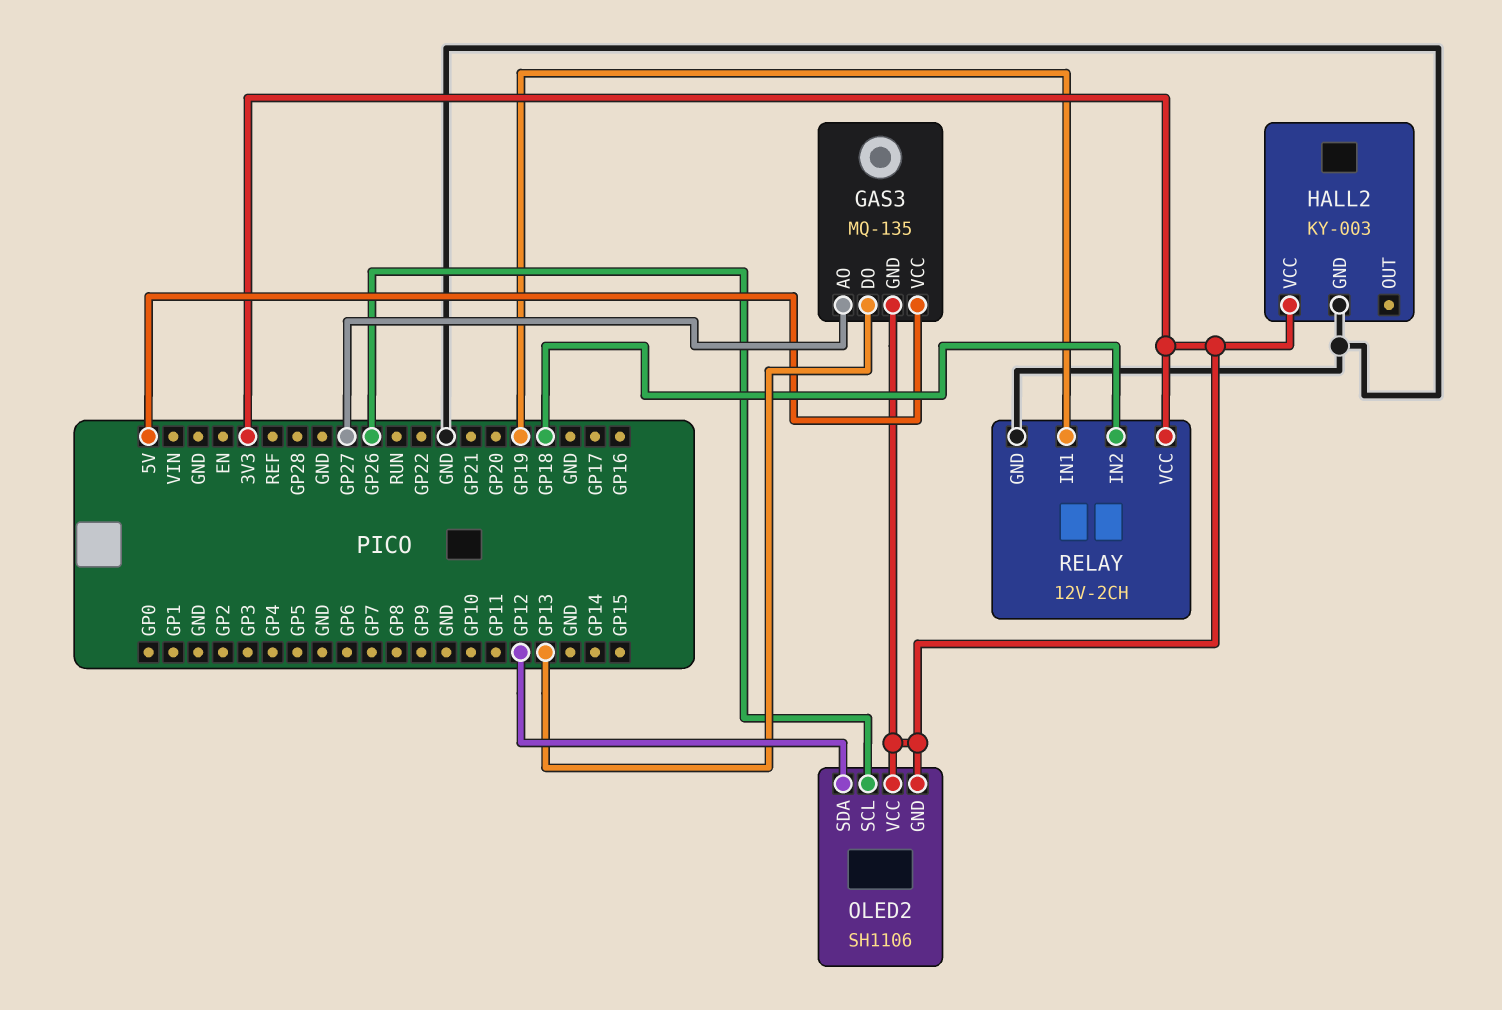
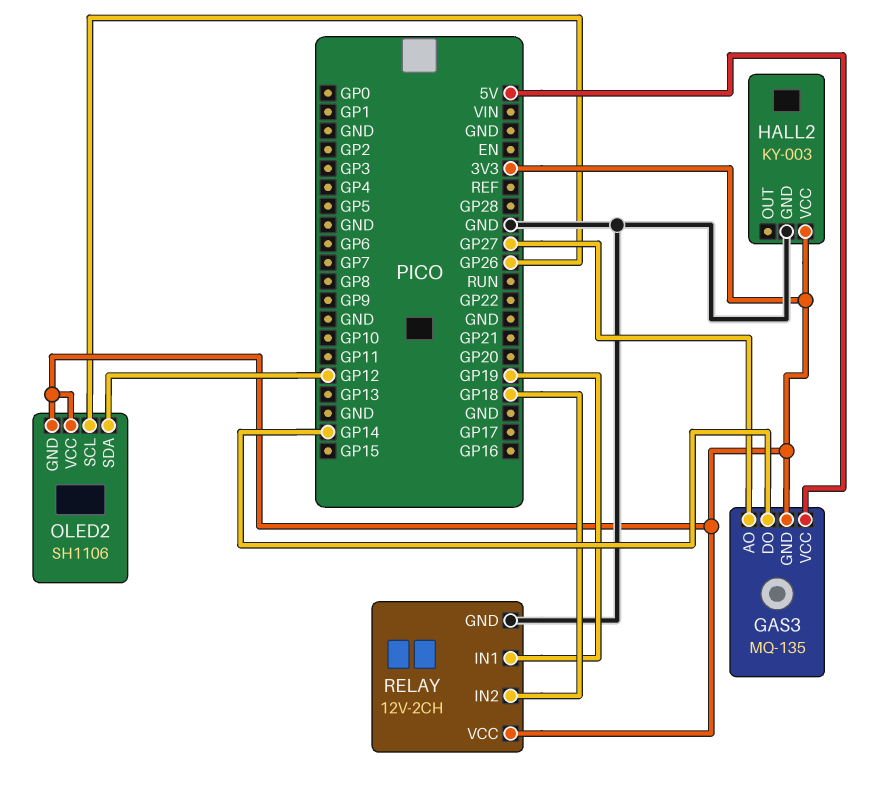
GAS3 pin DO: GP13 -> GP14

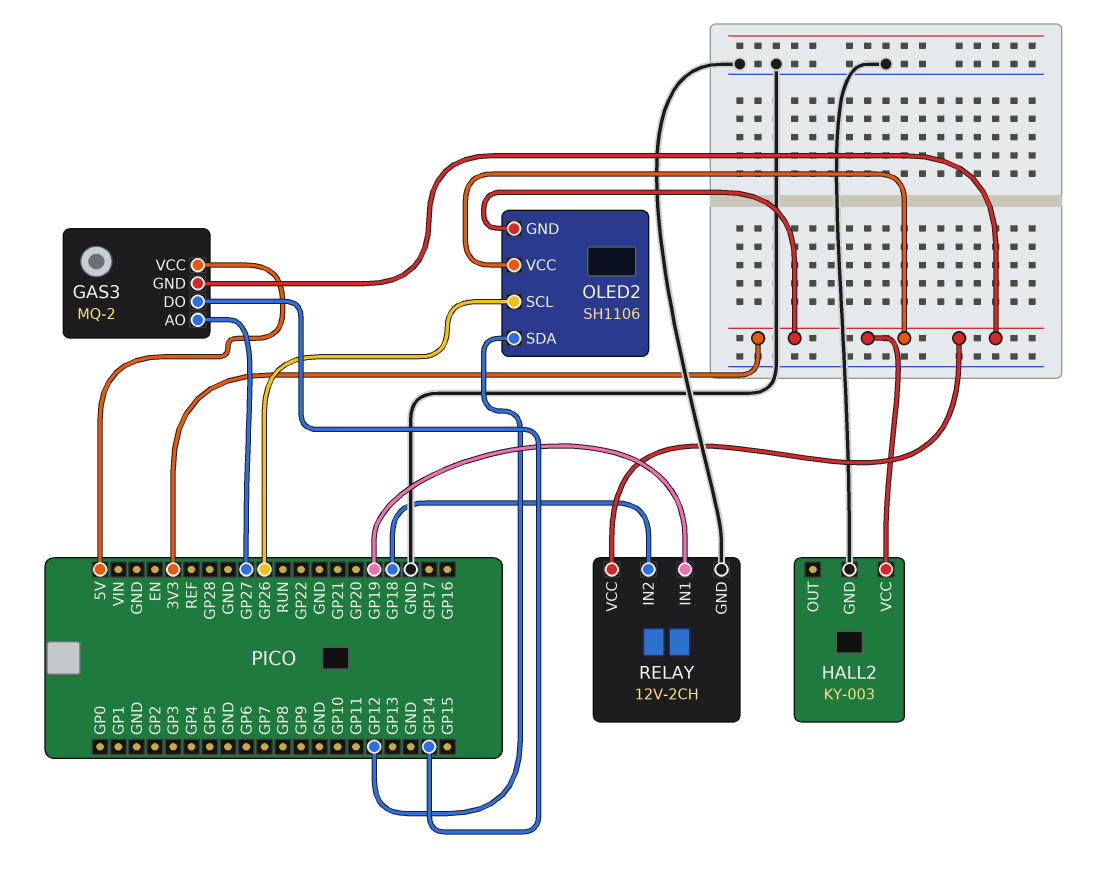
GAS3: MQ-135 -> MQ-2

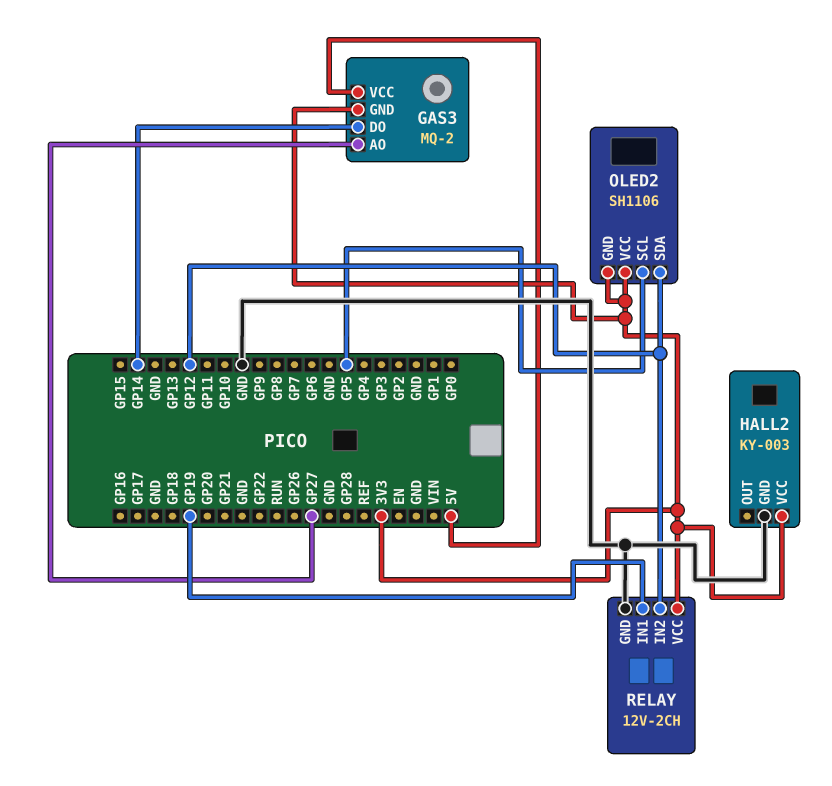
OLED2 pin SCL: GP26 -> GP5
RELAY pin IN2: GP18 -> GP12

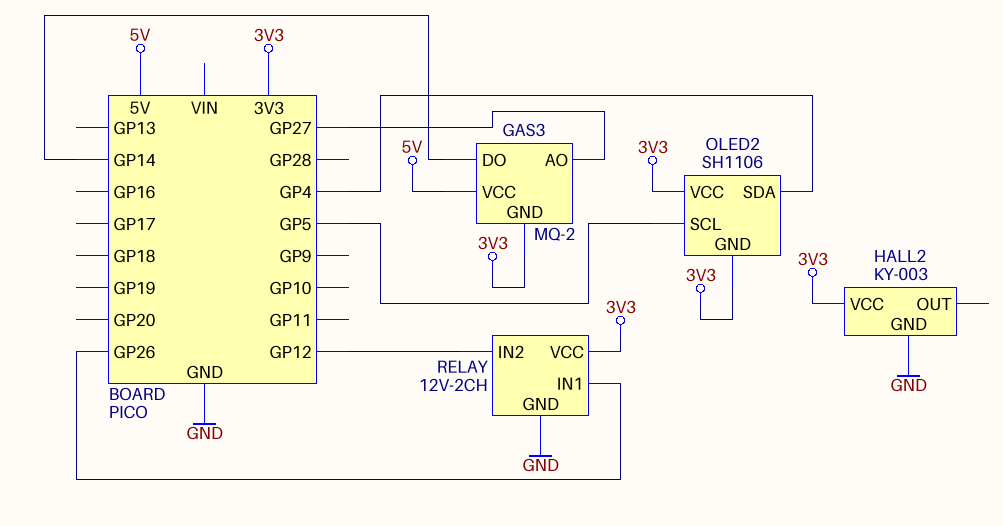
OLED2 pin SDA: GP12 -> GP4
RELAY pin IN1: GP19 -> GP26

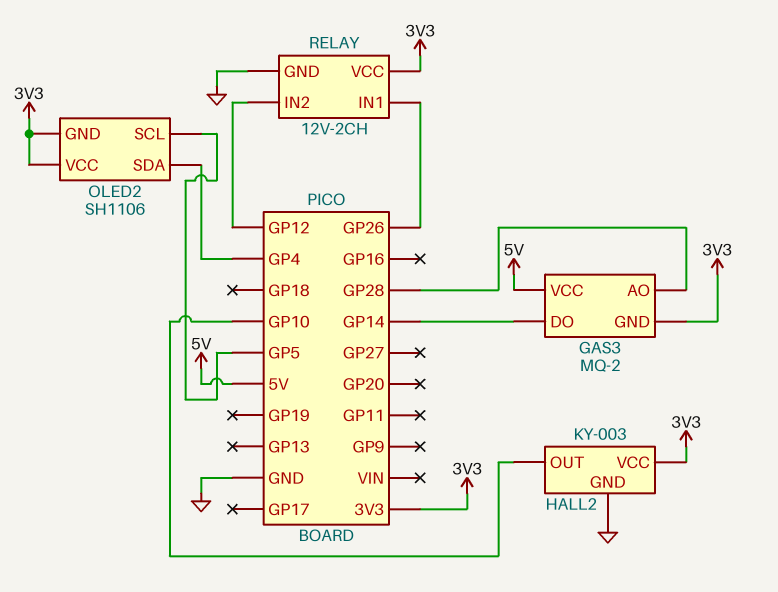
GAS3 pin AO: GP27 -> GP28
HALL2 pin OUT: none -> GP10

